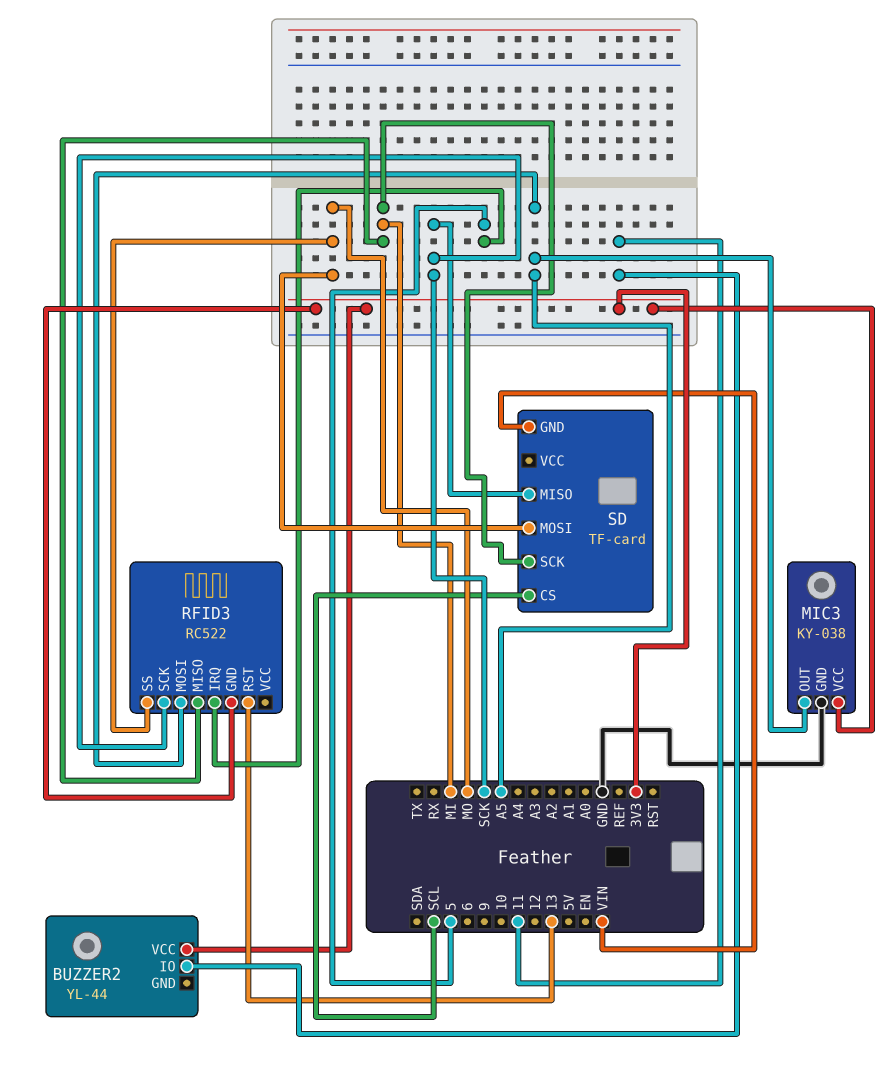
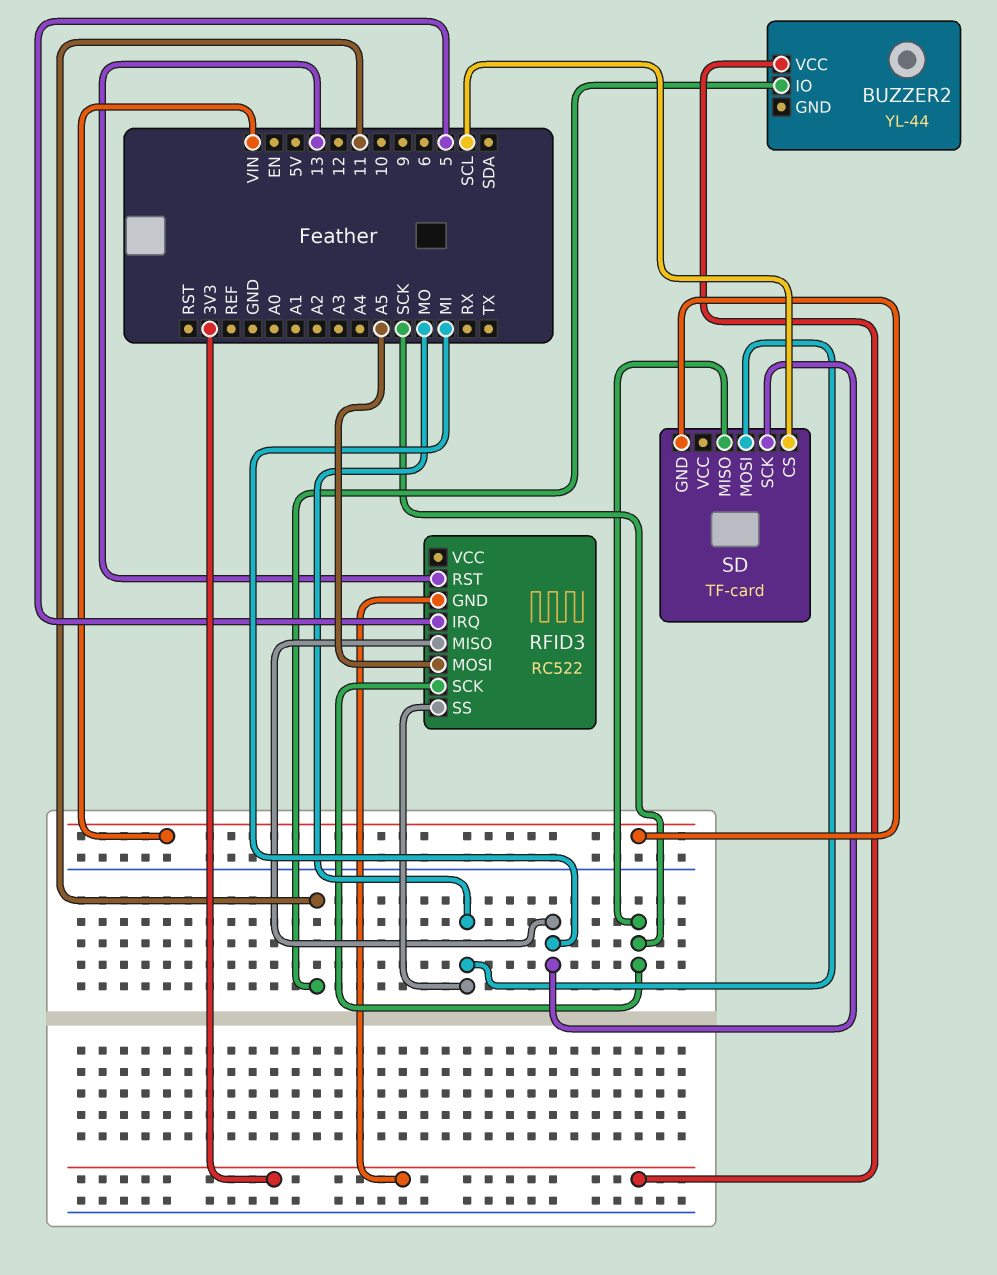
MIC3: KY-038 -> none
MIC3 pin GND: GND -> none
MIC3 pin OUT: A5 -> none
MIC3 pin VCC: 3V3 -> none

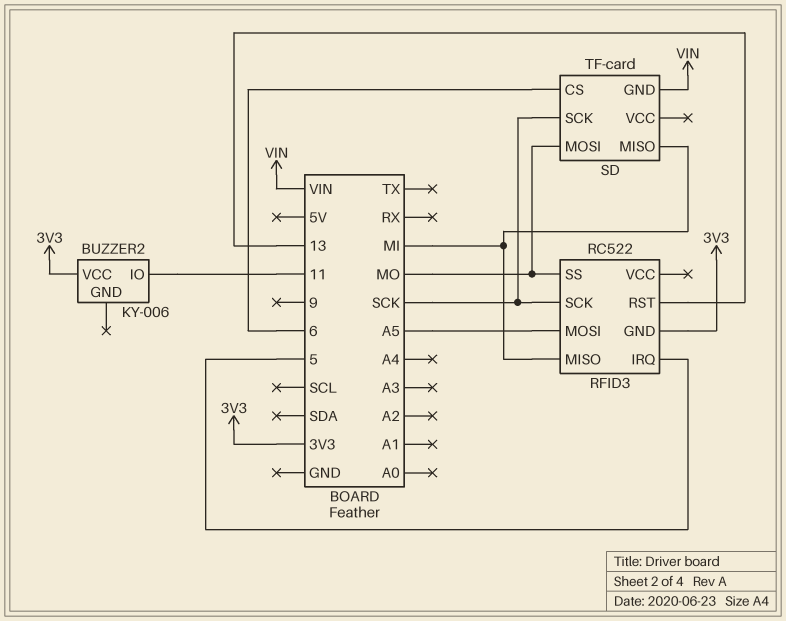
BUZZER2: YL-44 -> KY-006
SD pin CS: SCL -> 6
SD pin MISO: SCK -> MI
SD pin SCK: MI -> SCK

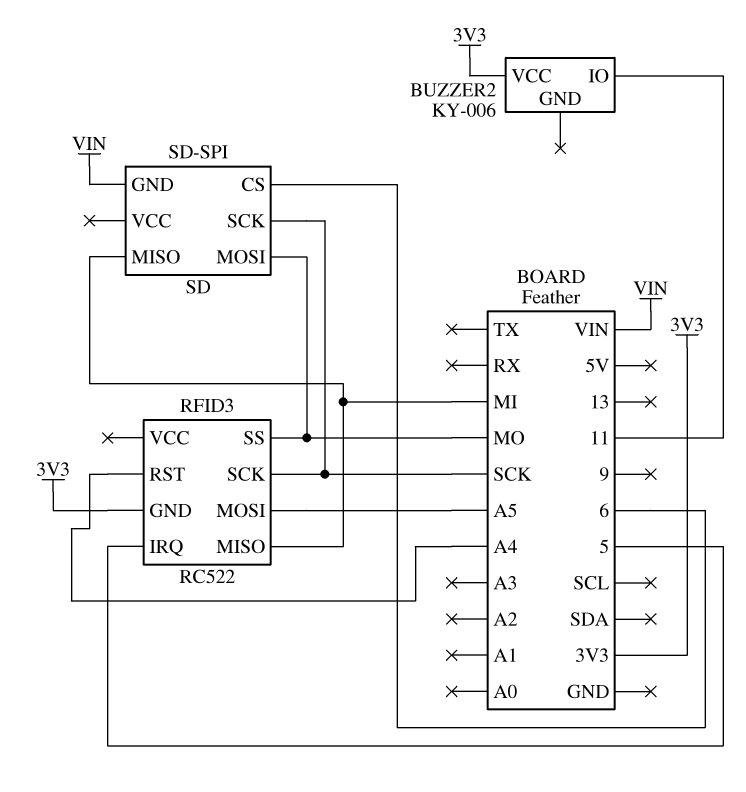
RFID3 pin RST: 13 -> A4
SD: TF-card -> SD-SPI

